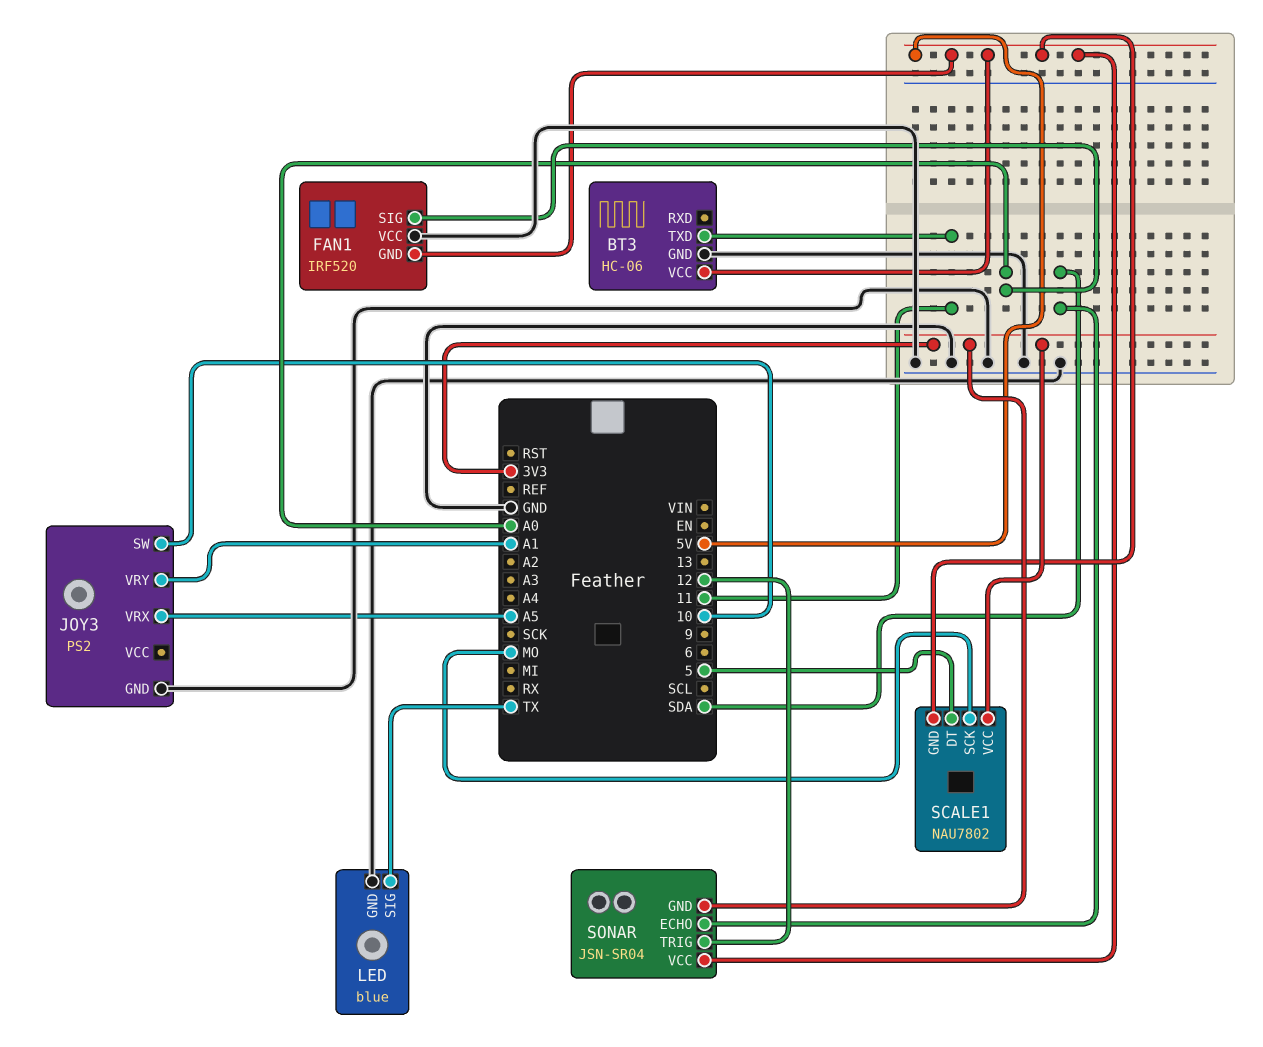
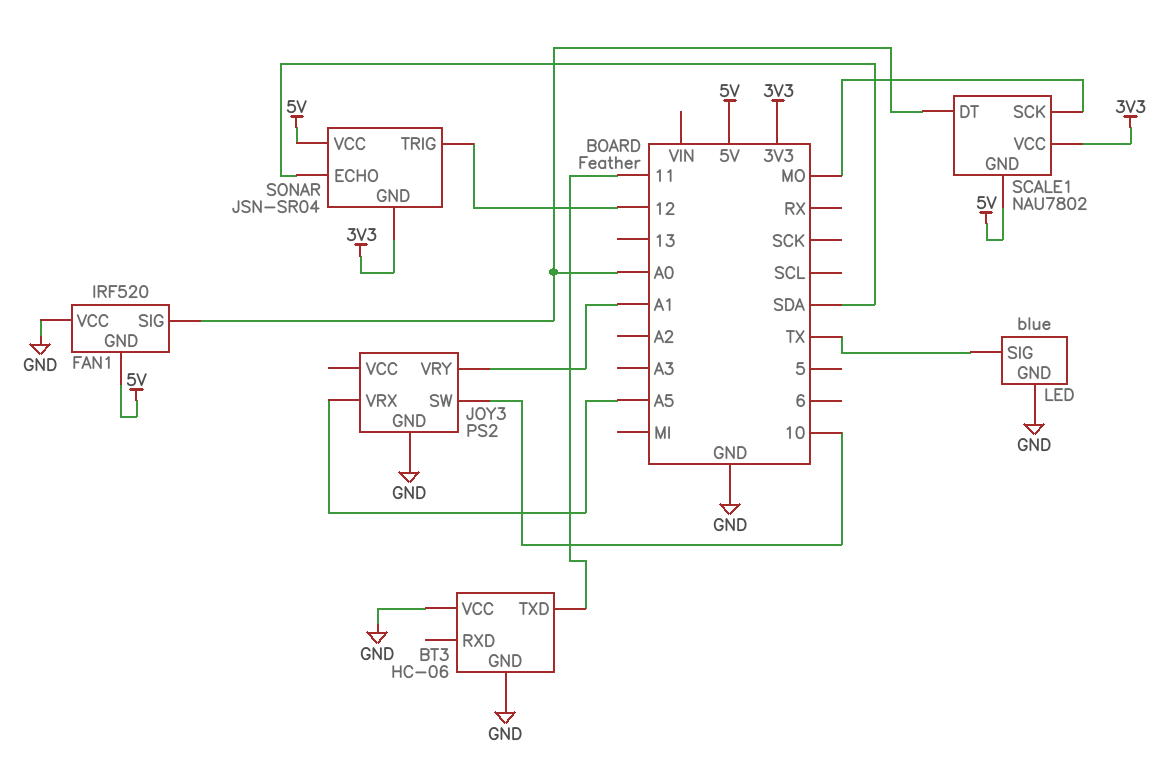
BT3 pin VCC: 5V -> GND
SCALE1 pin DT: 5 -> A0

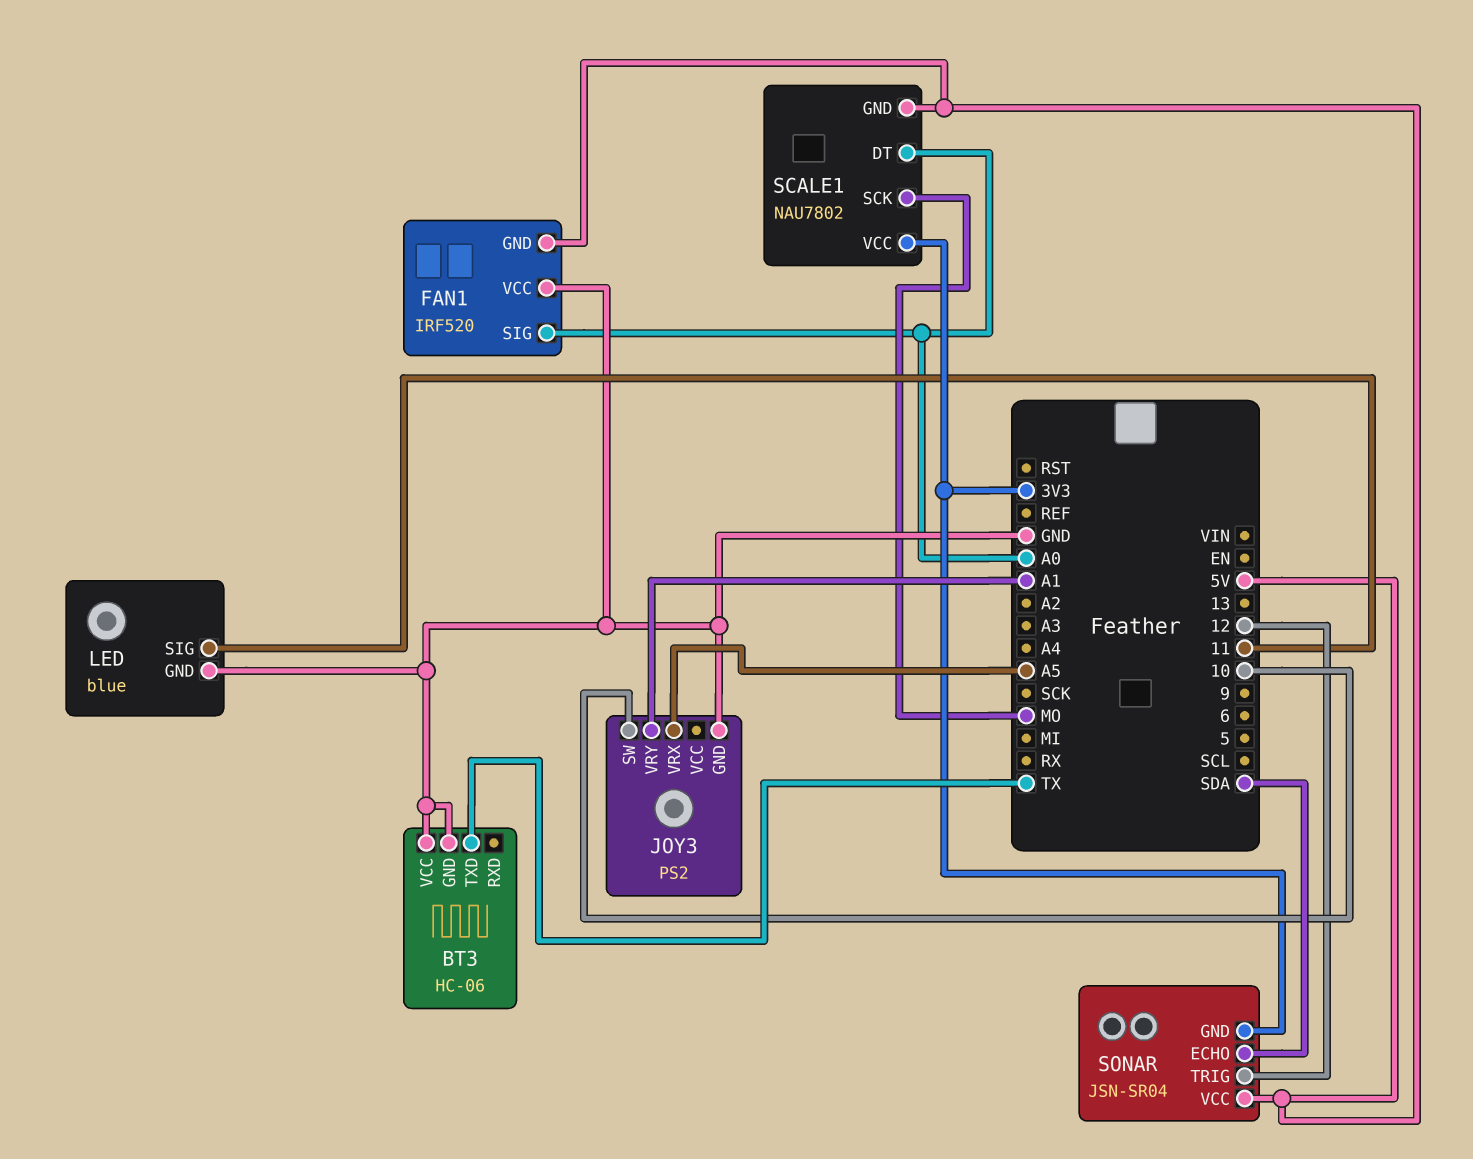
BT3 pin TXD: 11 -> TX
LED pin SIG: TX -> 11

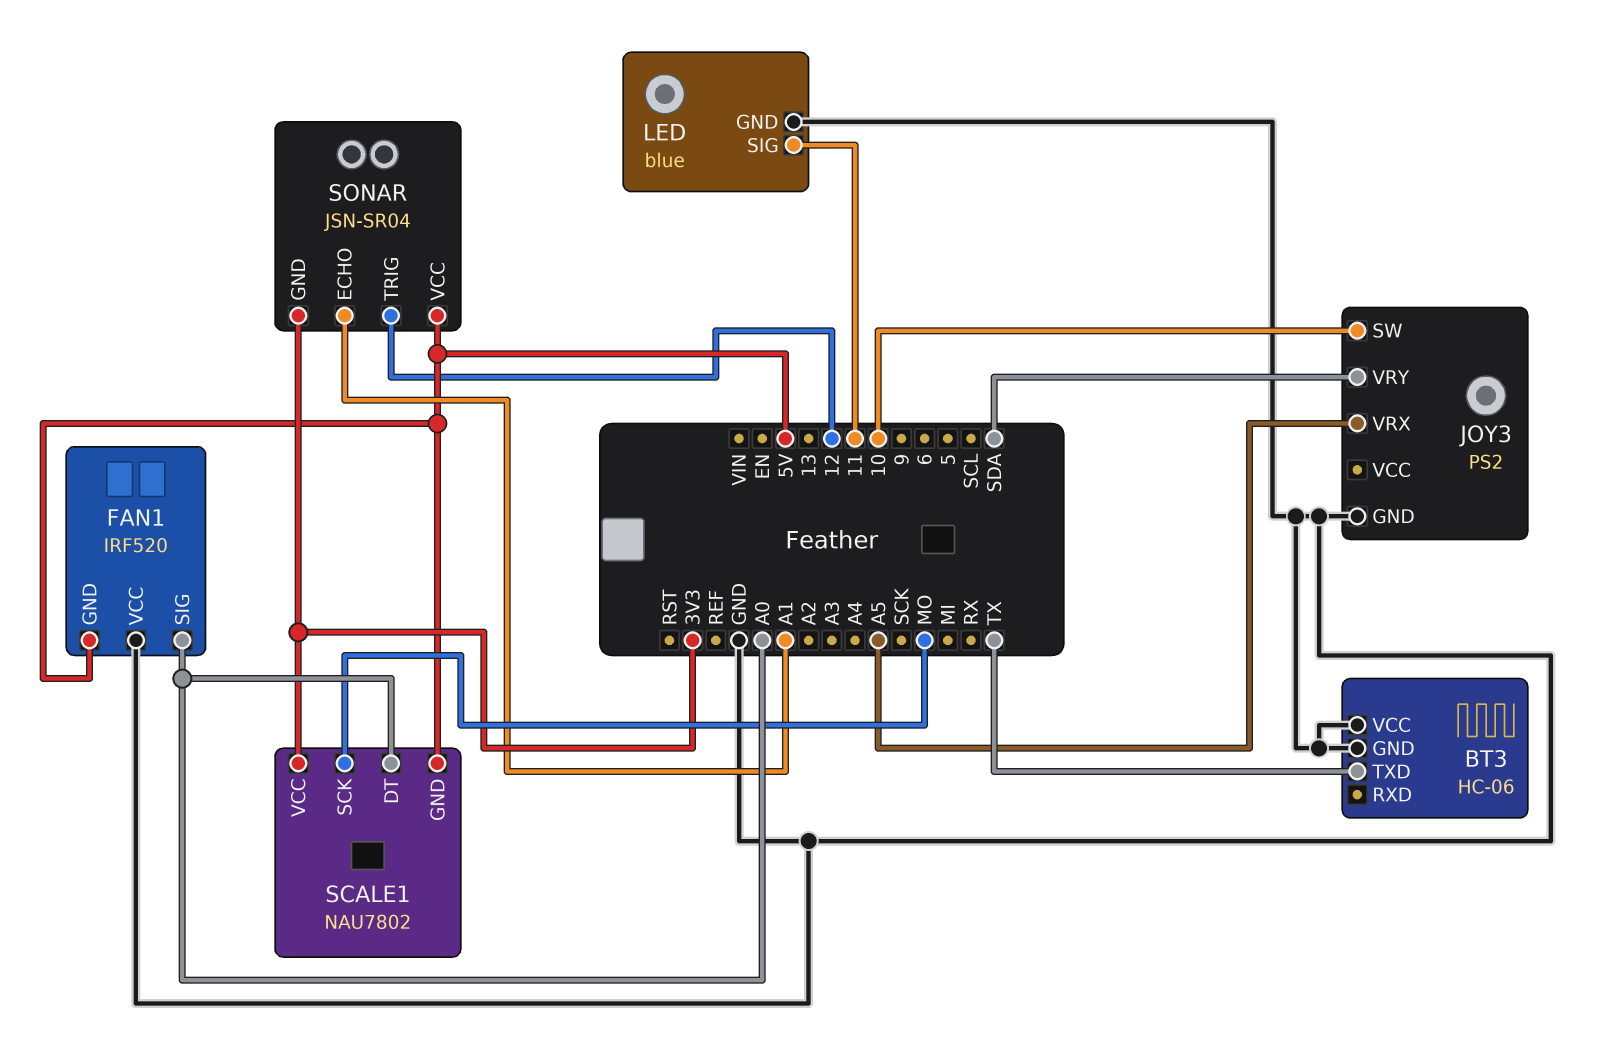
JOY3 pin VRY: A1 -> SDA
SONAR pin ECHO: SDA -> A1

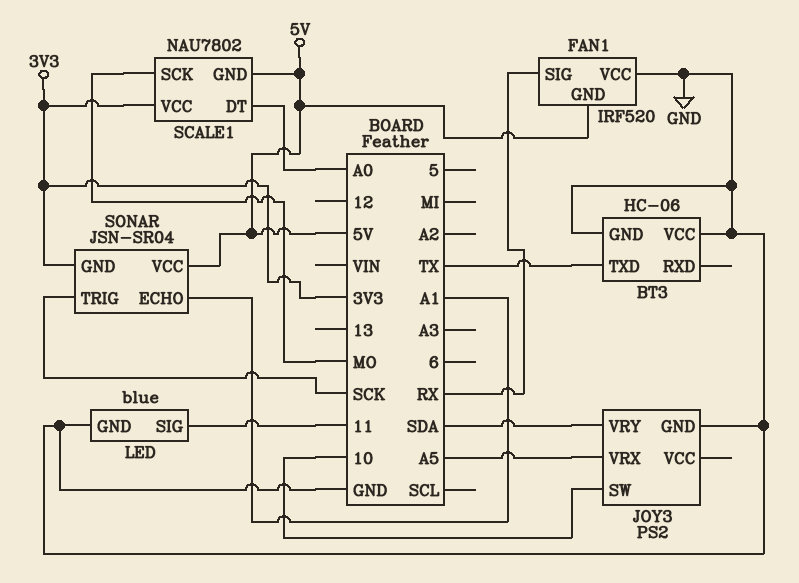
FAN1 pin SIG: A0 -> RX
SONAR pin TRIG: 12 -> SCK

